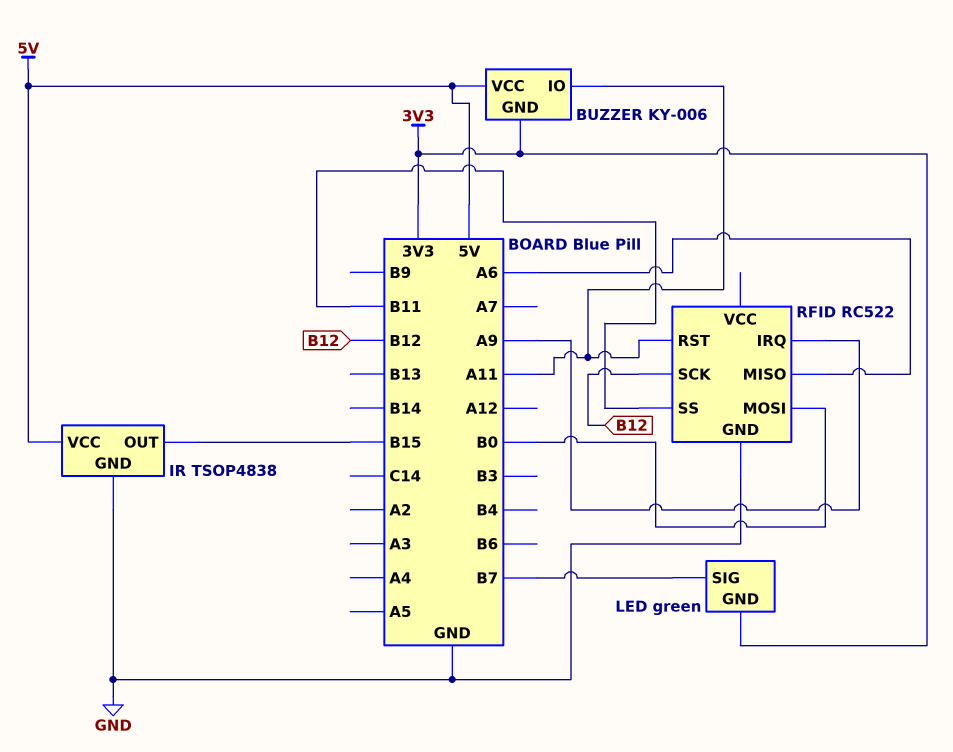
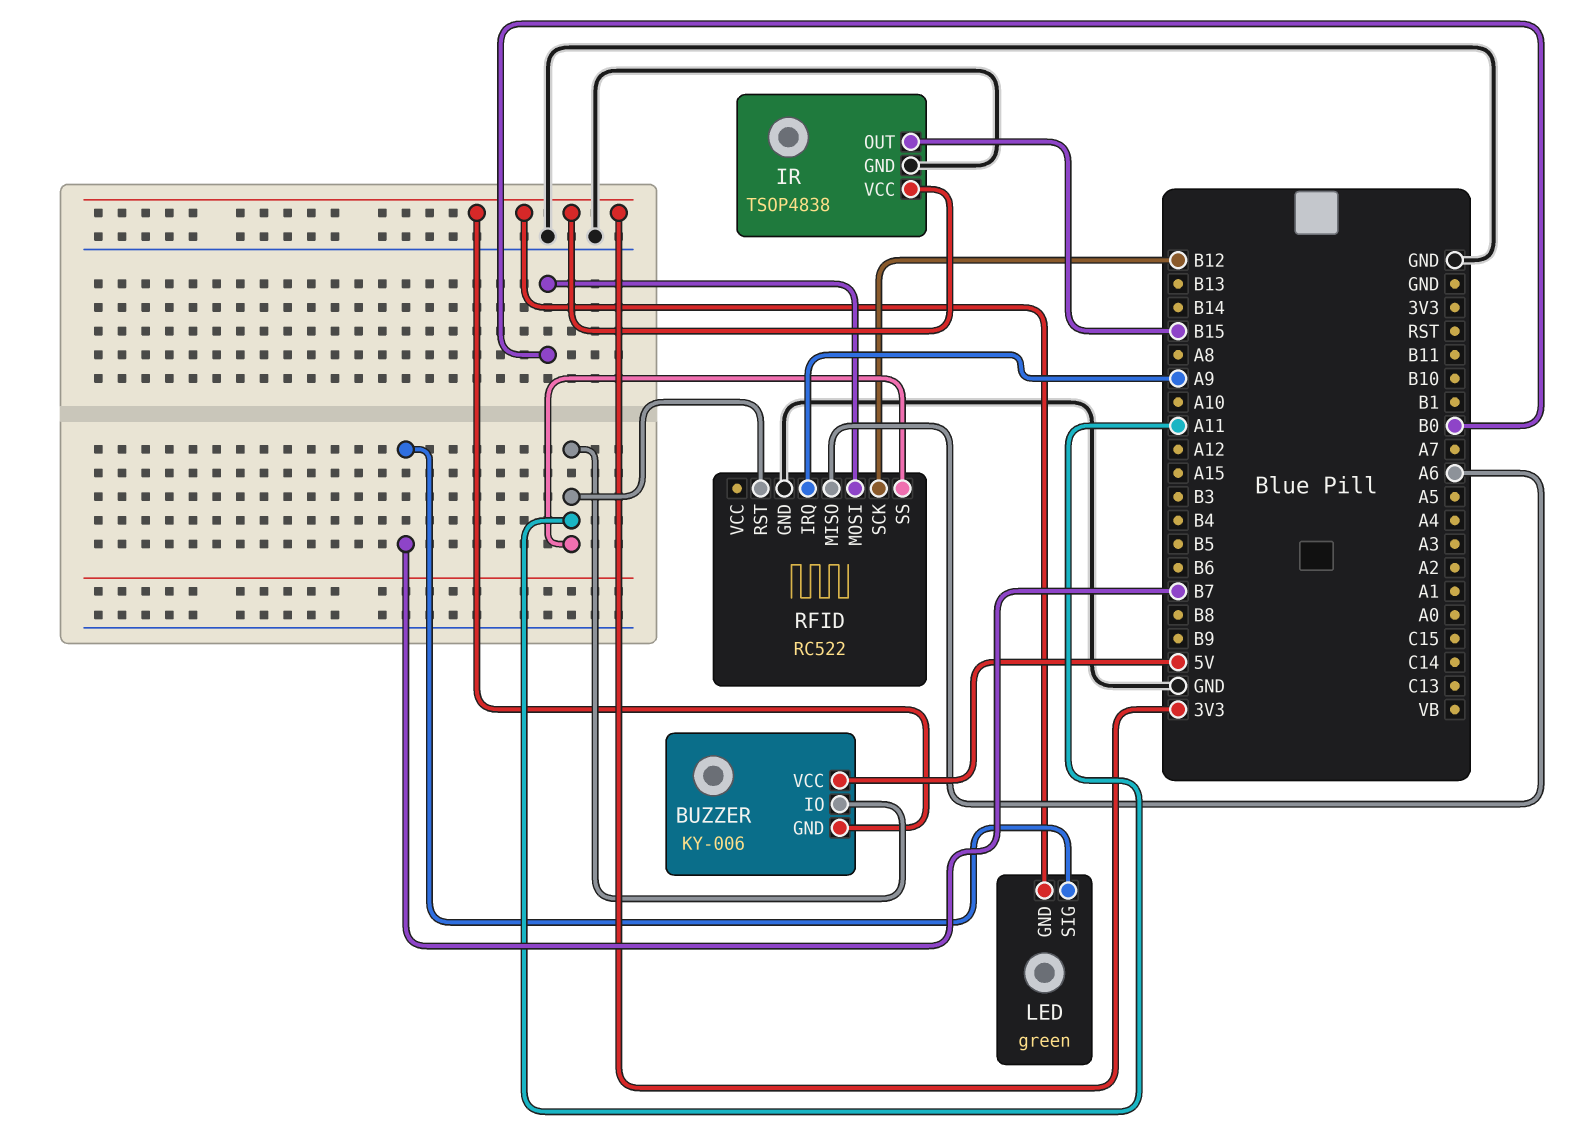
IR pin VCC: 5V -> 3V3
RFID pin SS: B11 -> A11

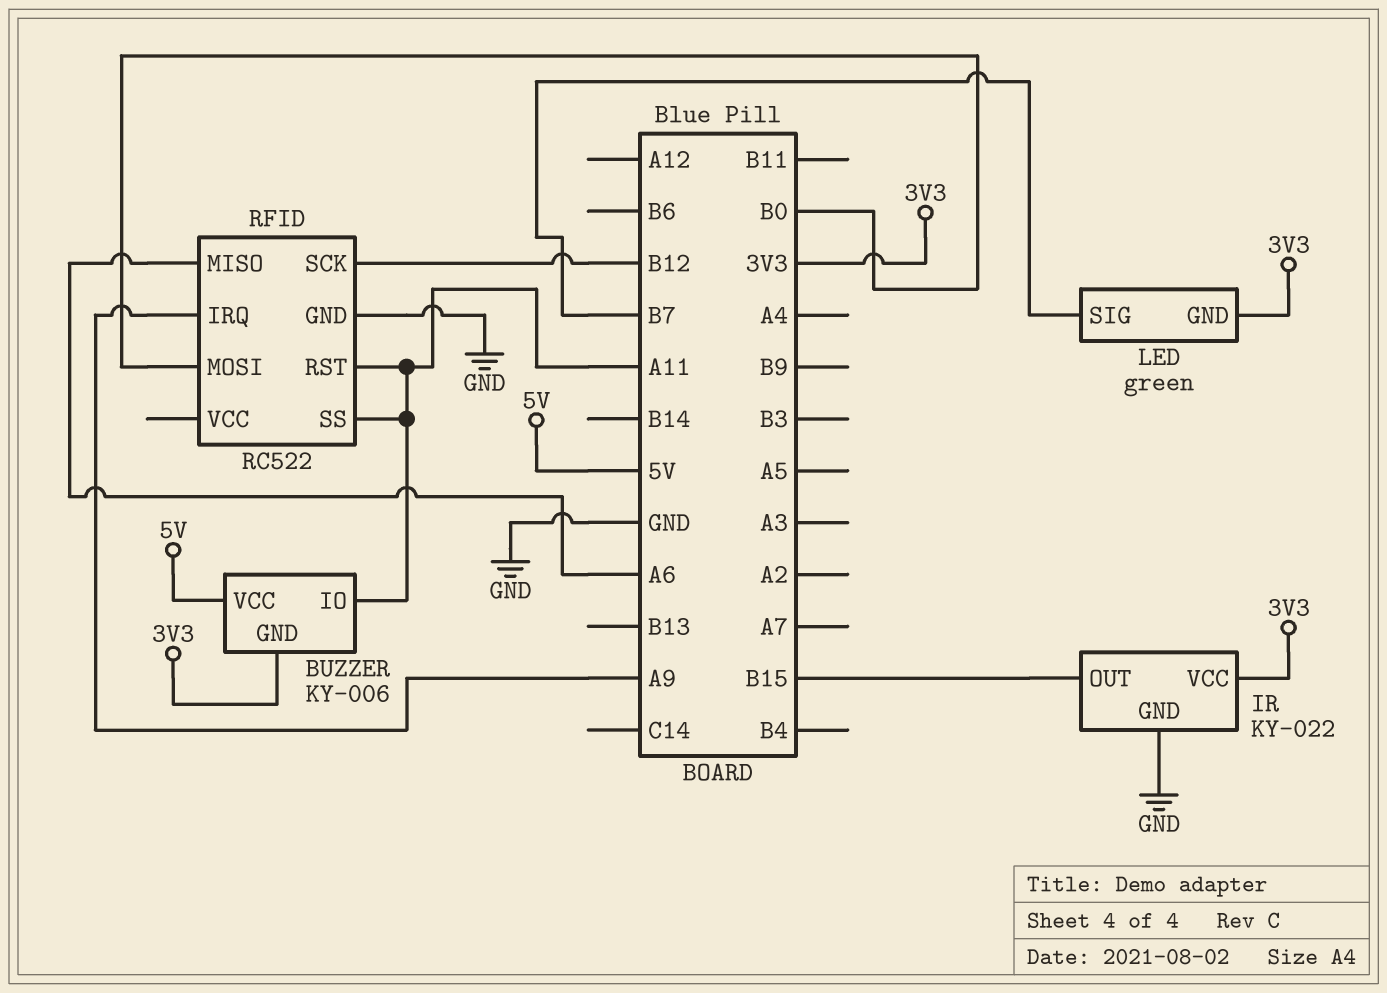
IR: TSOP4838 -> KY-022

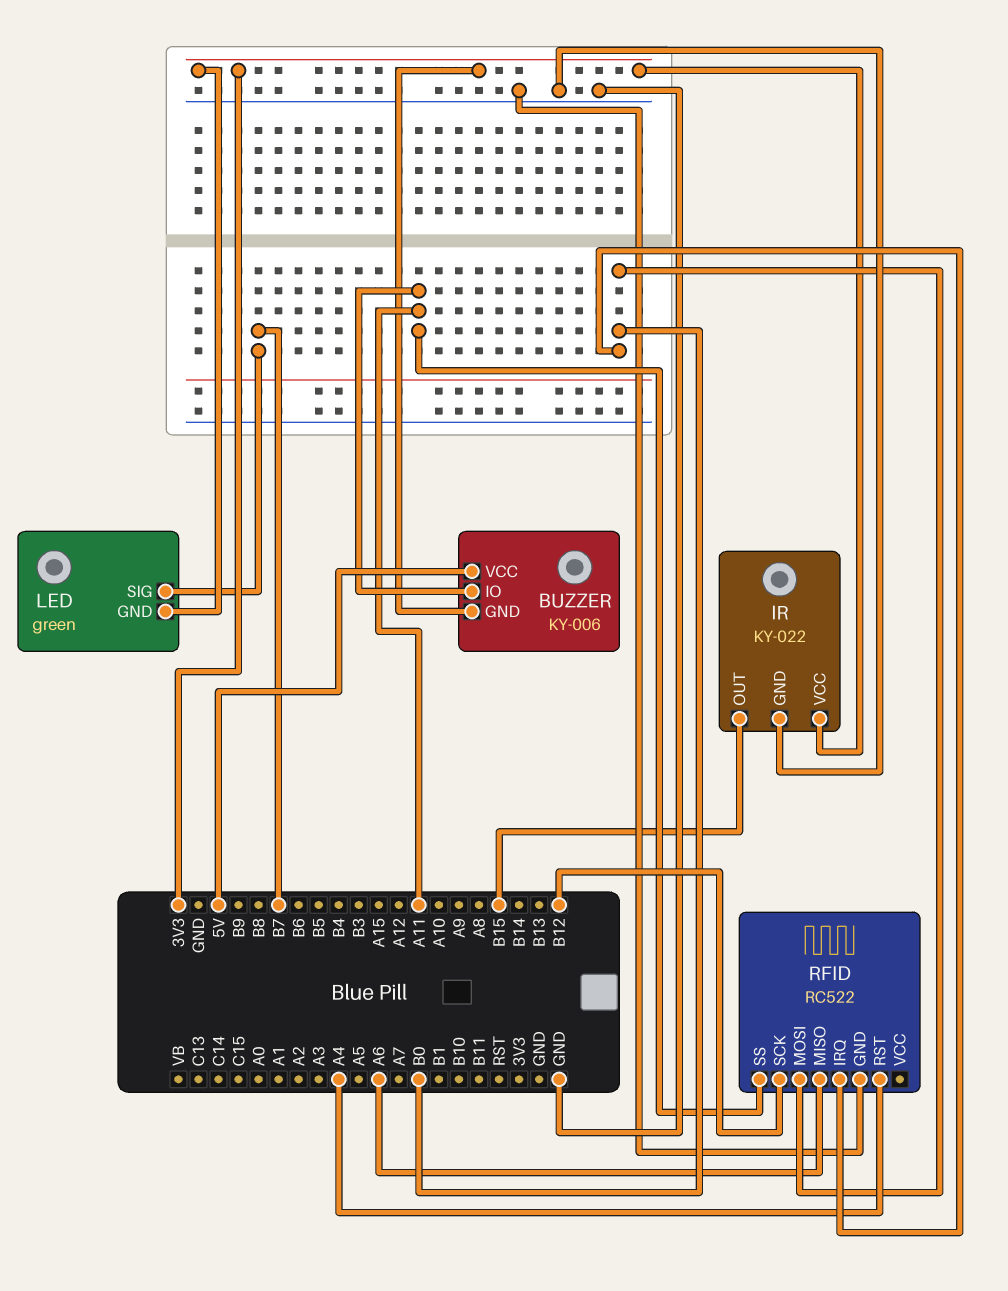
RFID pin IRQ: A9 -> B0
RFID pin RST: A11 -> A4

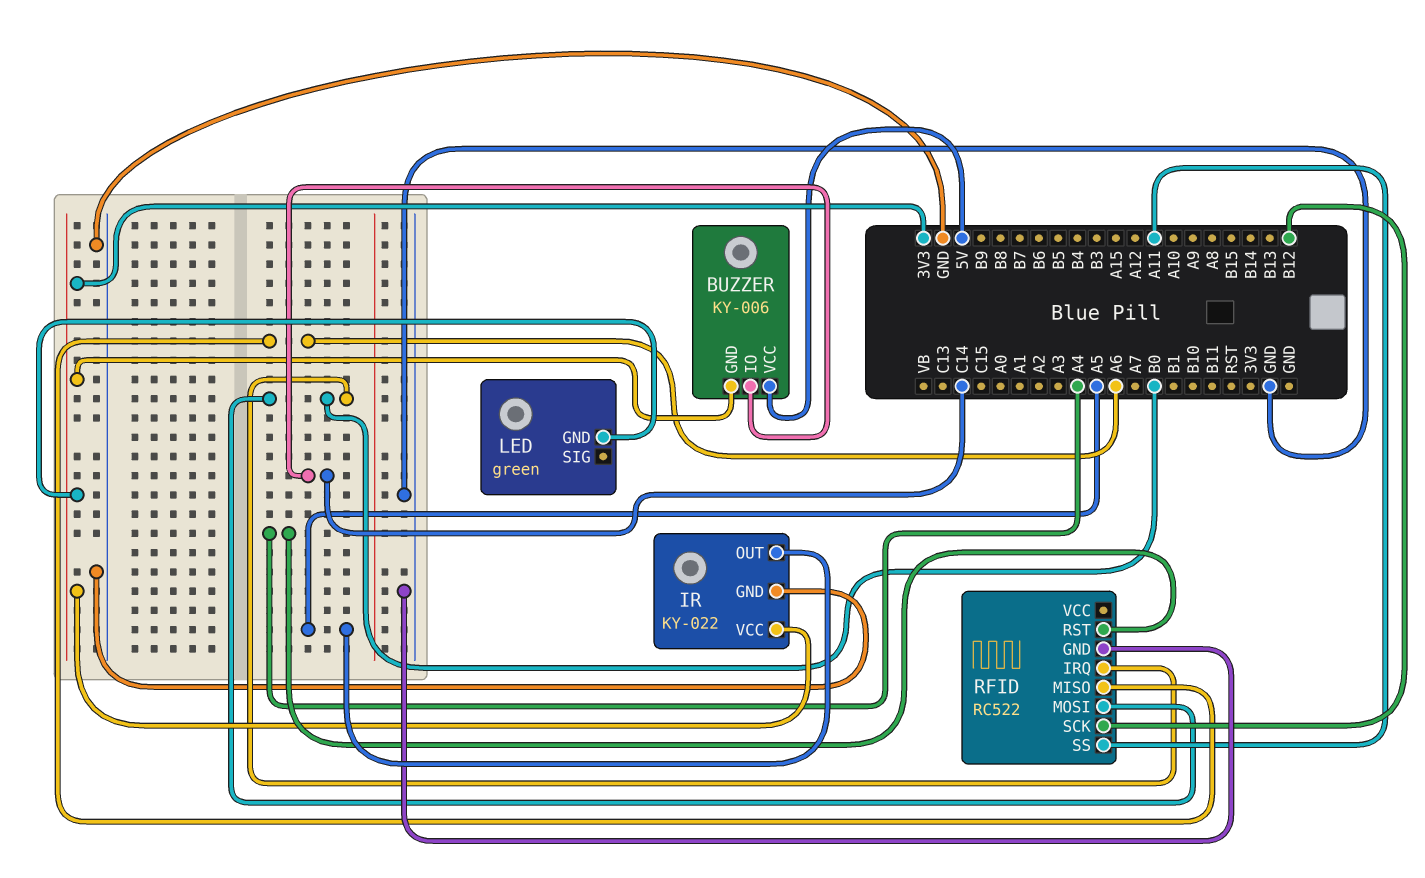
BUZZER pin IO: A11 -> C14
IR pin OUT: B15 -> A5
LED pin SIG: B7 -> none

